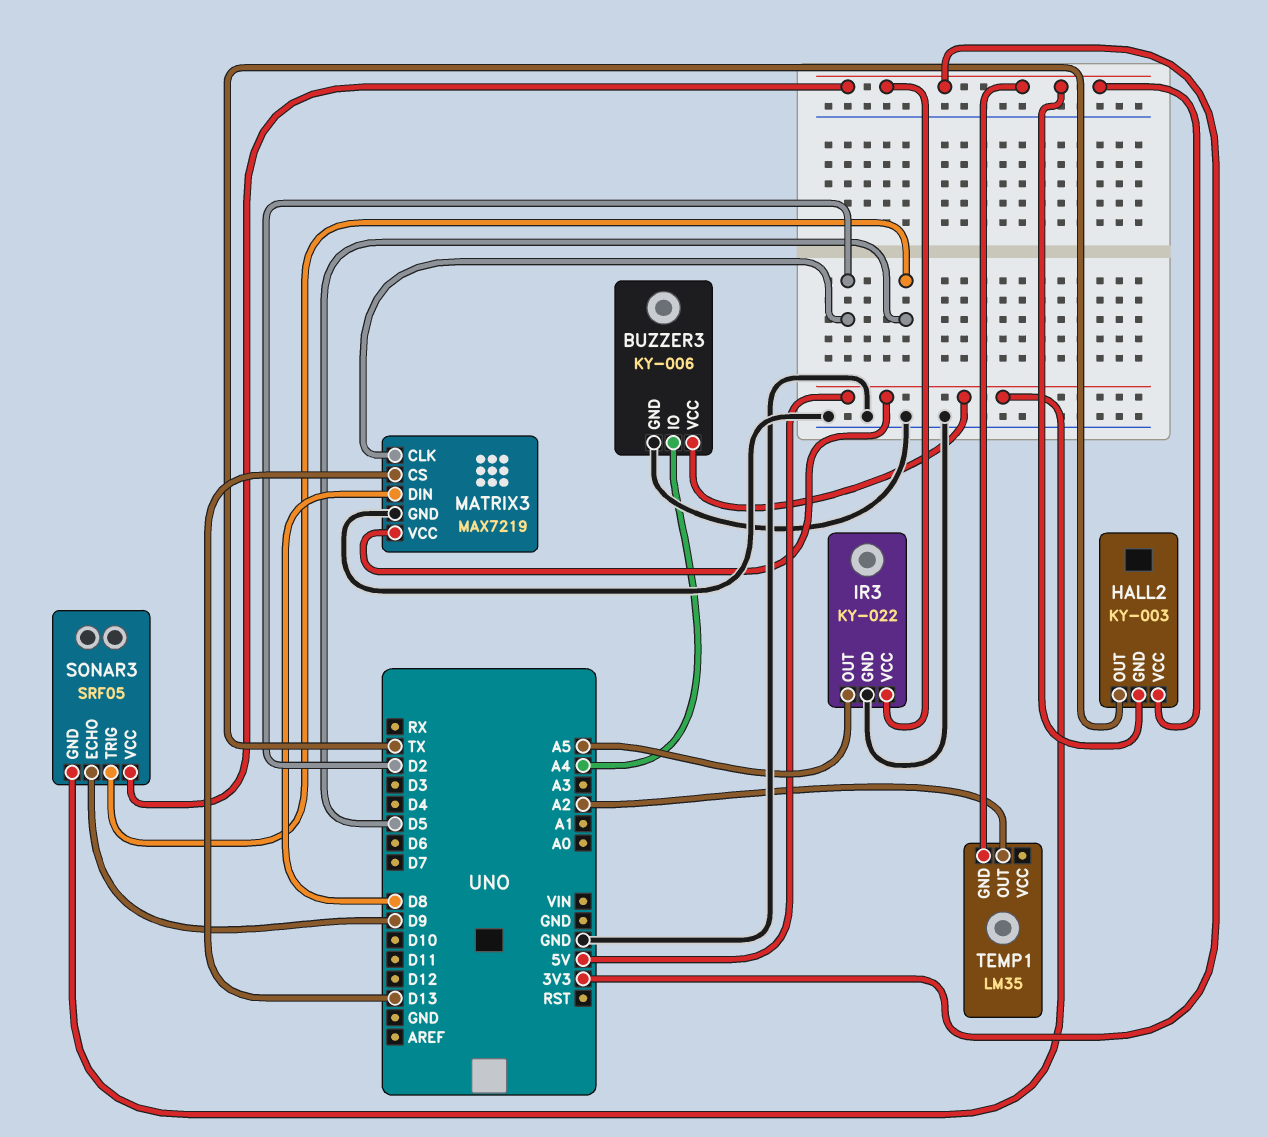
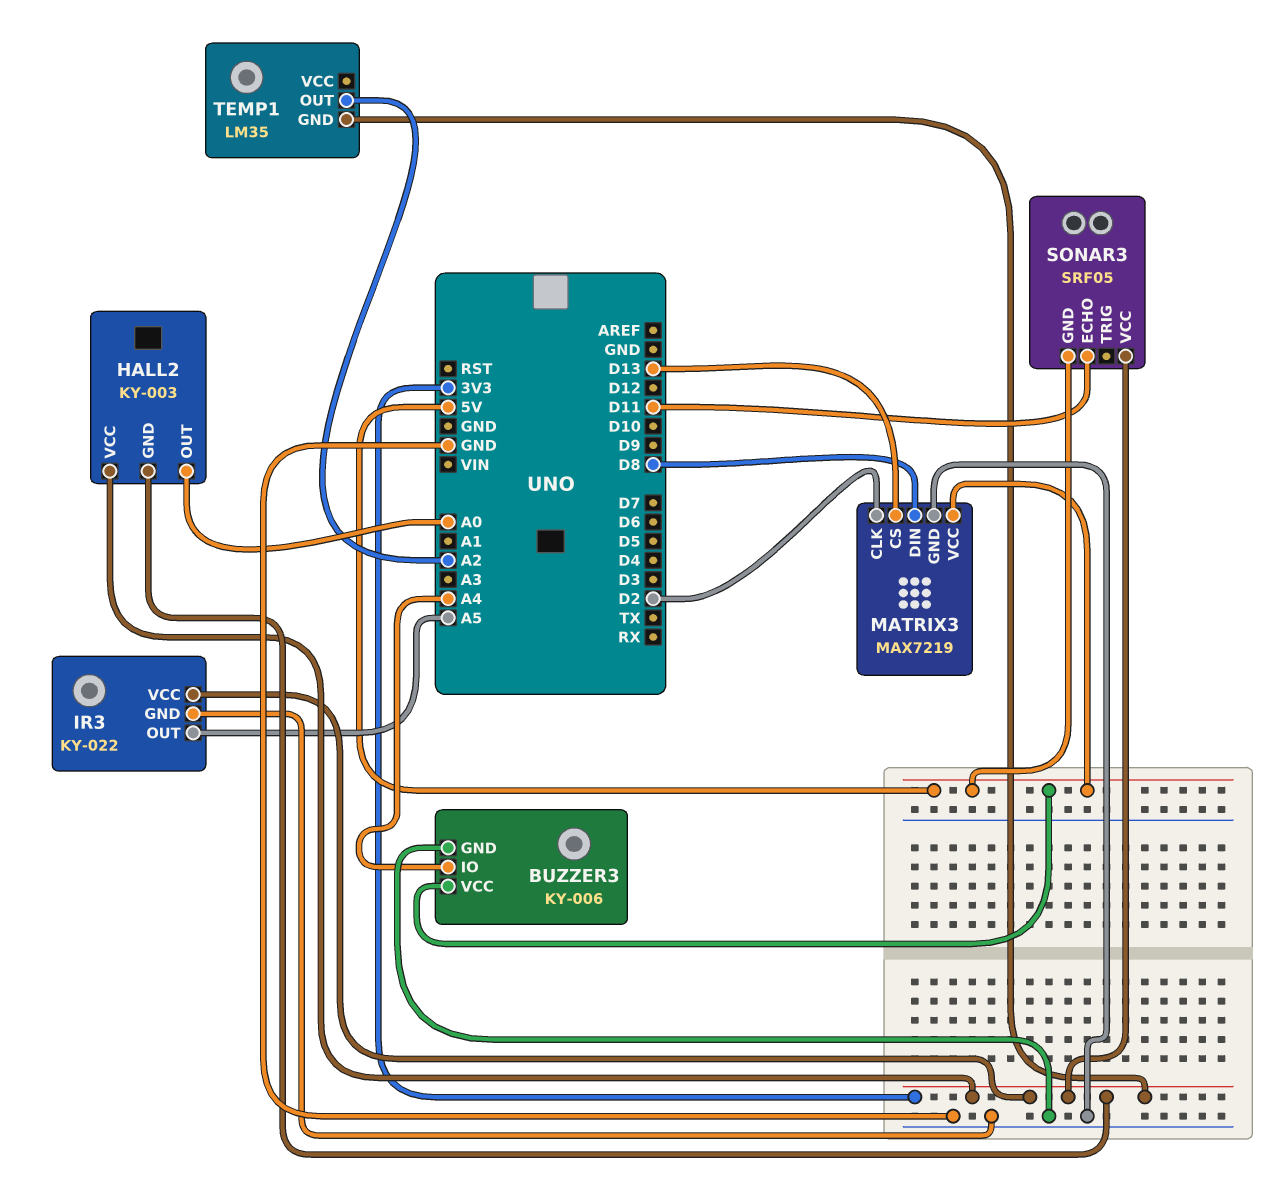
HALL2 pin OUT: TX -> A0
SONAR3 pin ECHO: D9 -> D11
SONAR3 pin TRIG: D5 -> none

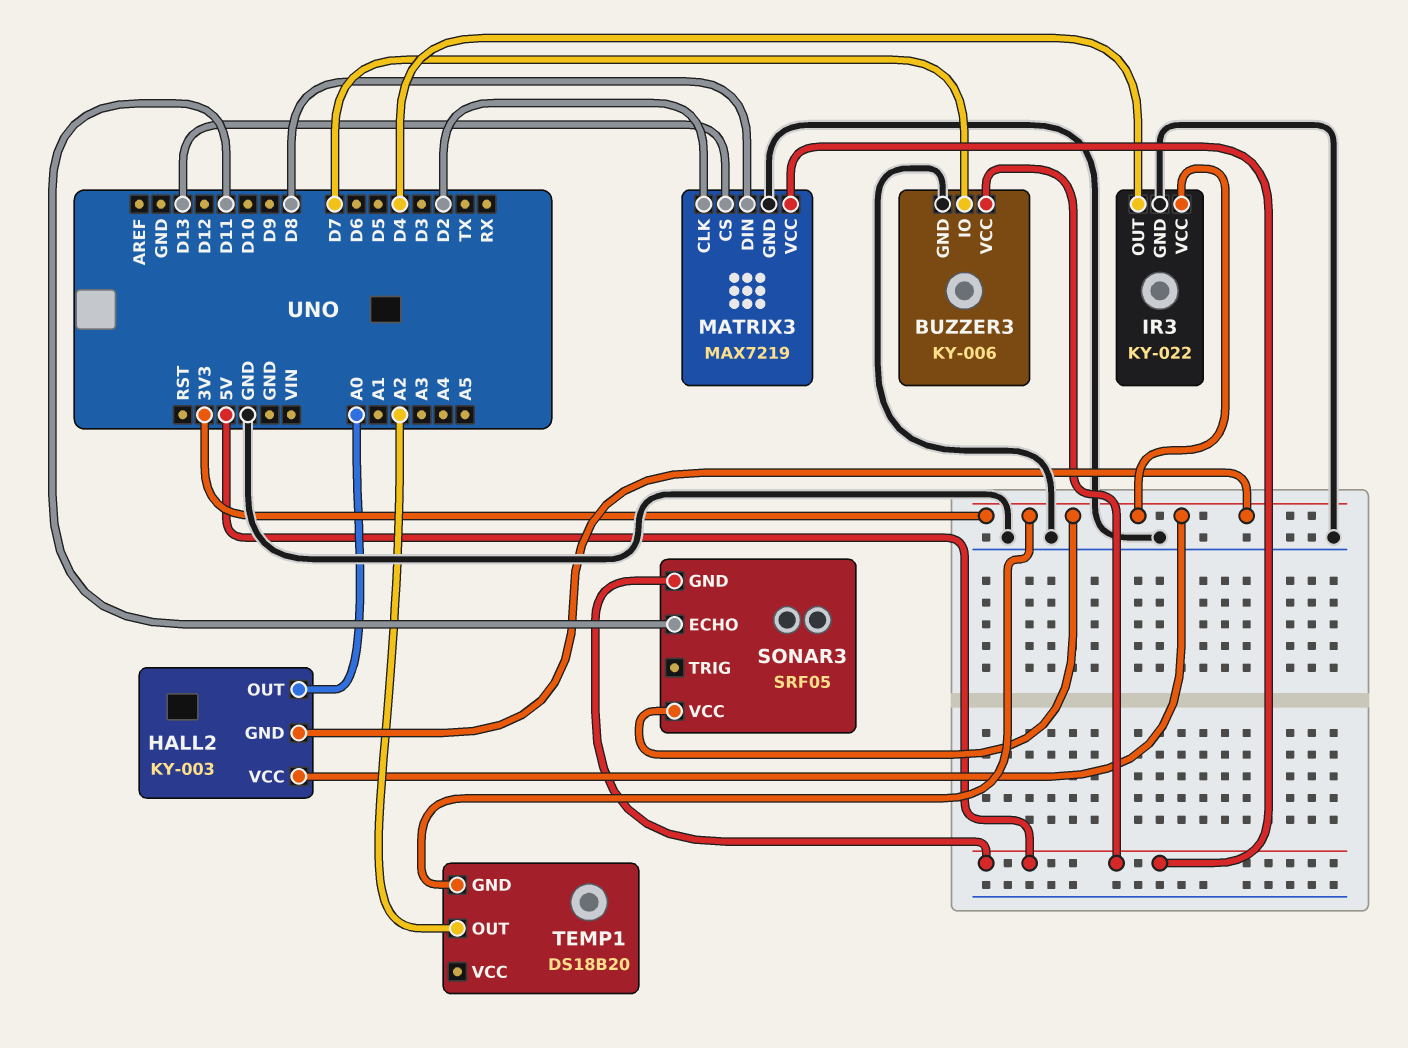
BUZZER3 pin IO: A4 -> D7
IR3 pin OUT: A5 -> D4
TEMP1: LM35 -> DS18B20

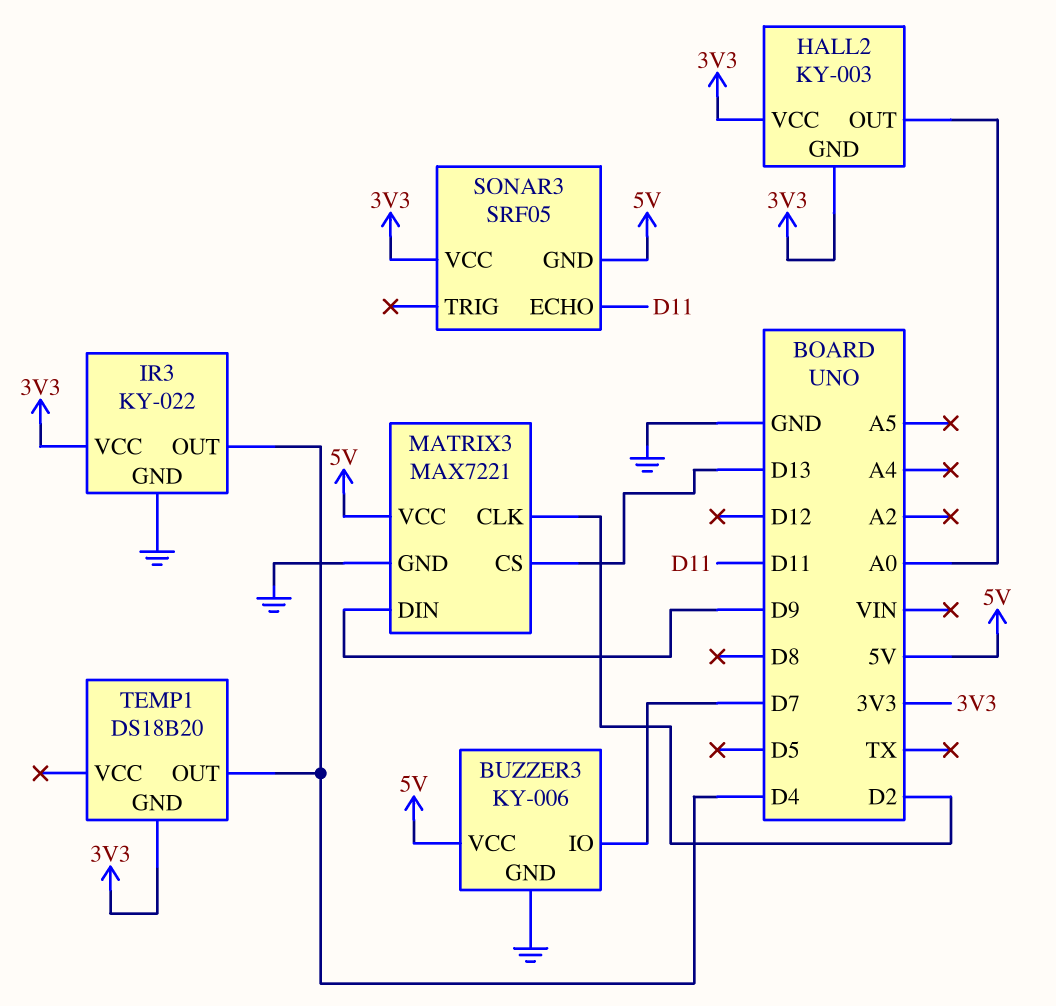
MATRIX3: MAX7219 -> MAX7221
MATRIX3 pin DIN: D8 -> D9
TEMP1 pin OUT: A2 -> D4

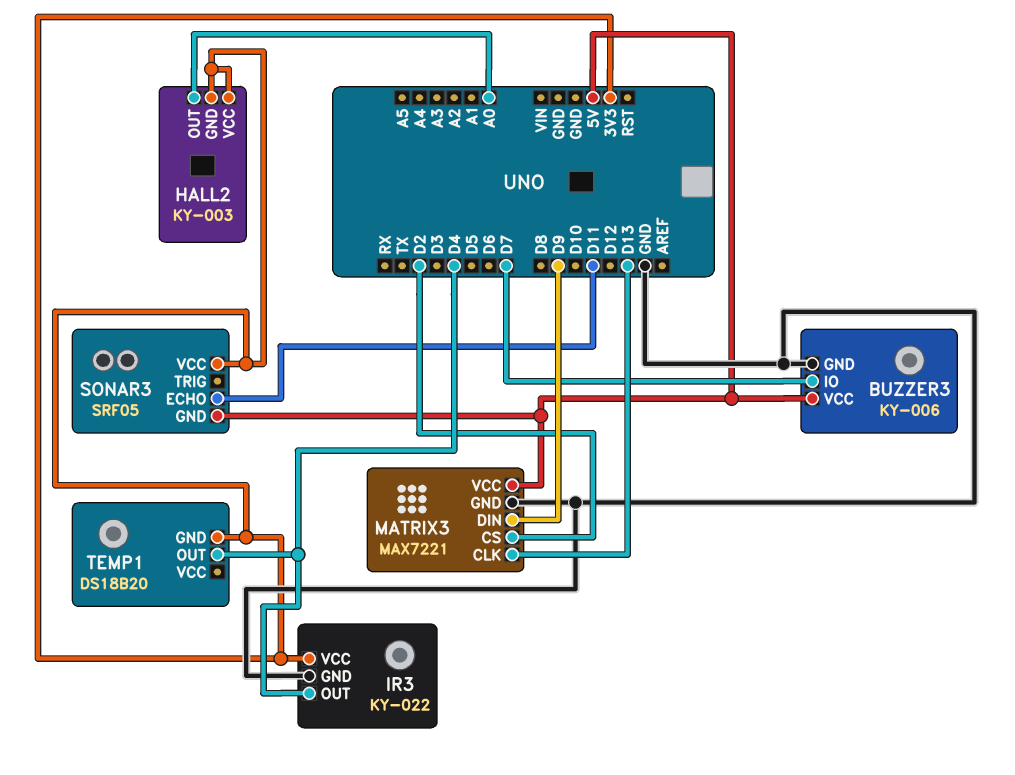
MATRIX3 pin CLK: D2 -> D13
MATRIX3 pin CS: D13 -> D2

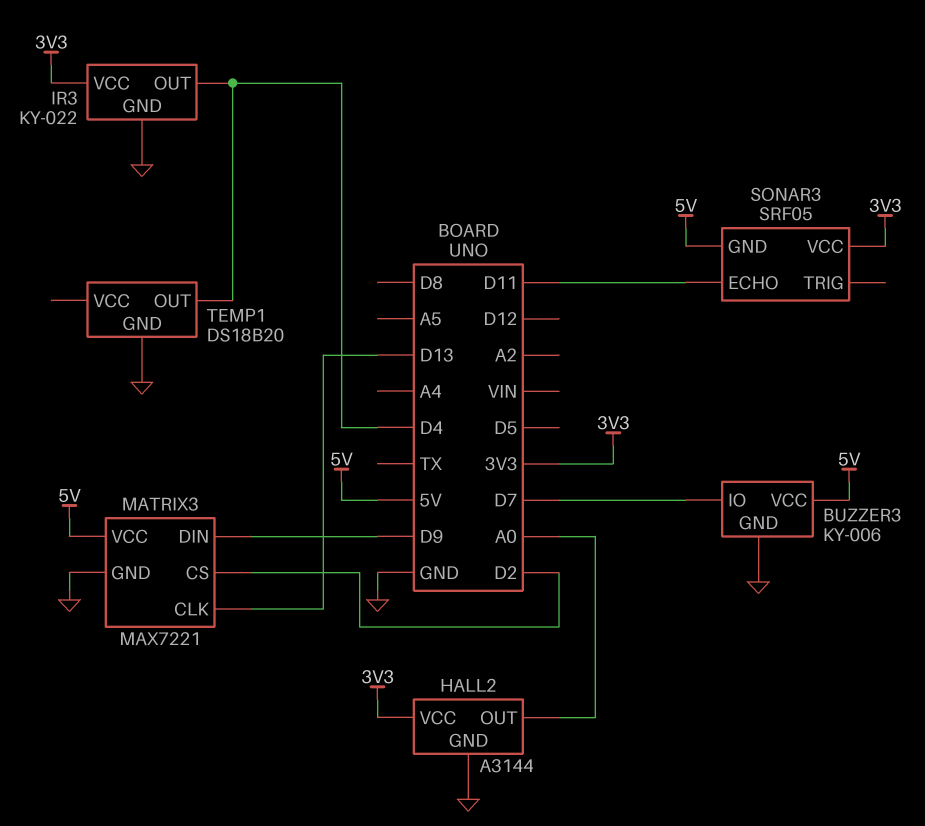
HALL2: KY-003 -> A3144
HALL2 pin GND: 3V3 -> GND
TEMP1 pin GND: 3V3 -> GND

